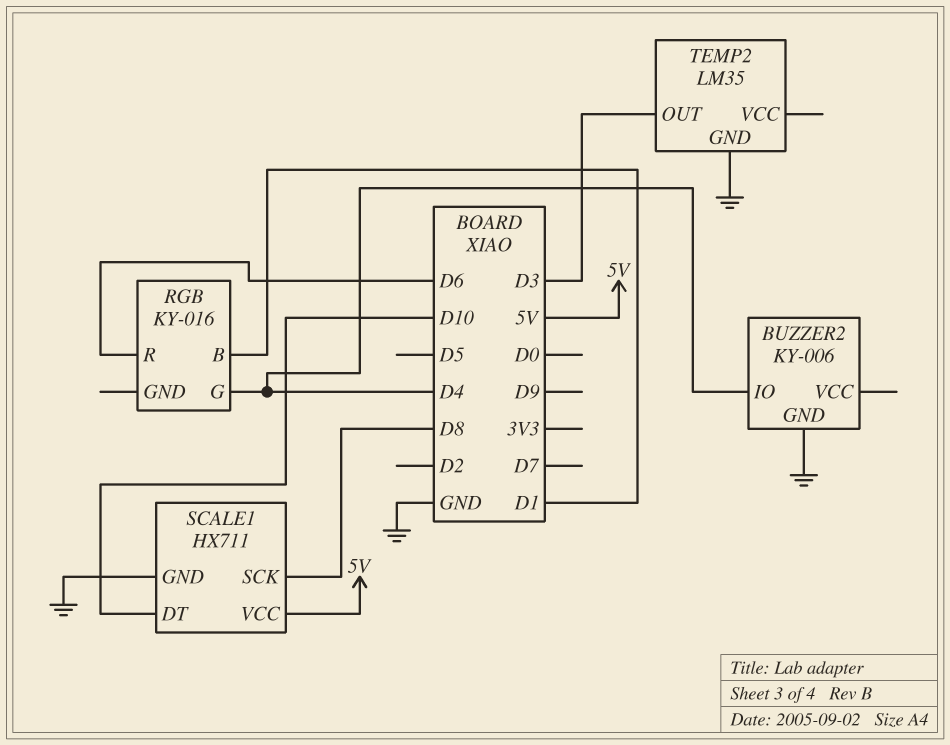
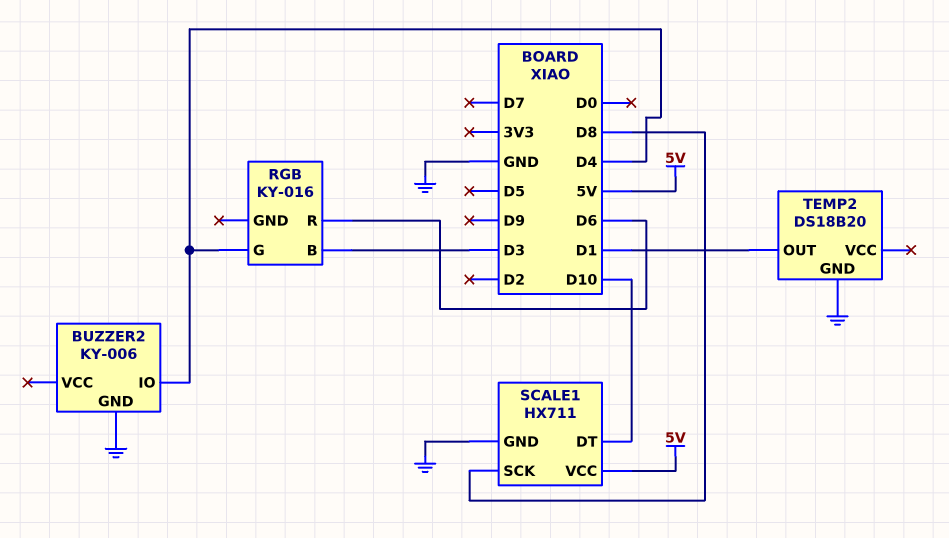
RGB pin B: D1 -> D3
TEMP2: LM35 -> DS18B20
TEMP2 pin OUT: D3 -> D1

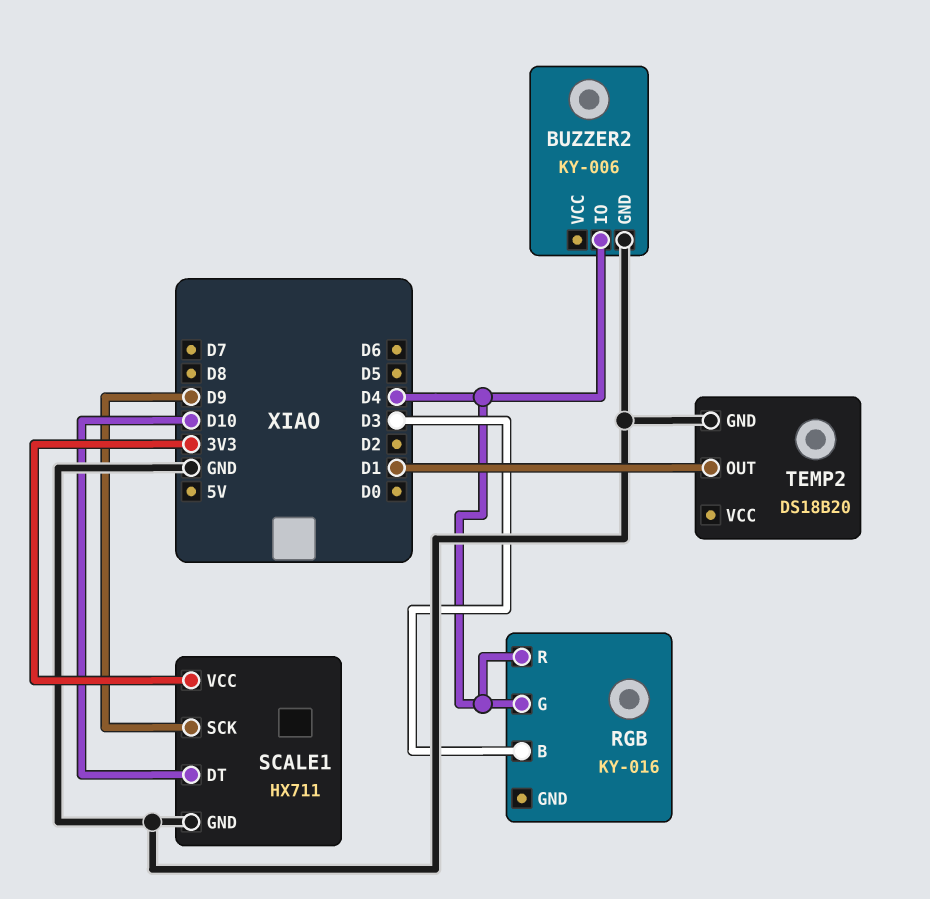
RGB pin R: D6 -> D4
SCALE1 pin SCK: D8 -> D9
SCALE1 pin VCC: 5V -> 3V3

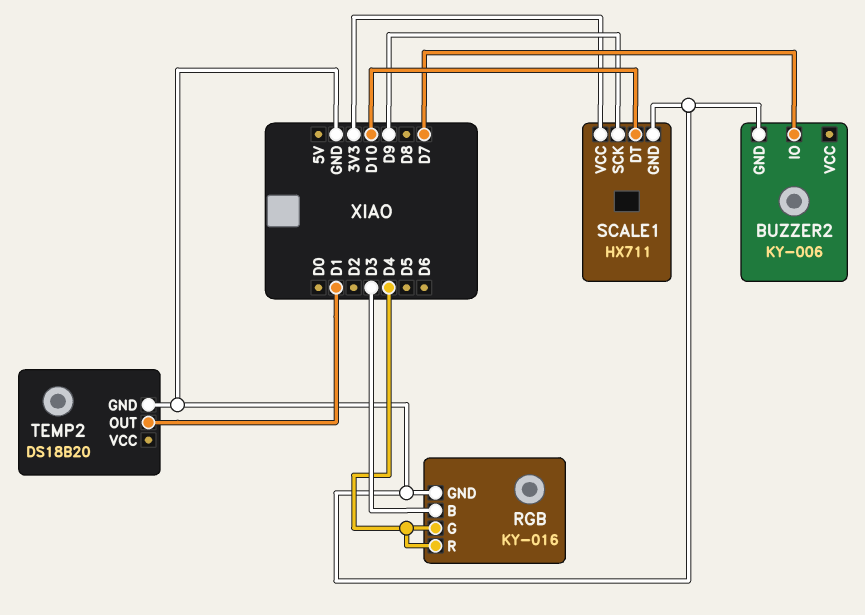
BUZZER2 pin IO: D4 -> D7
RGB pin GND: none -> GND

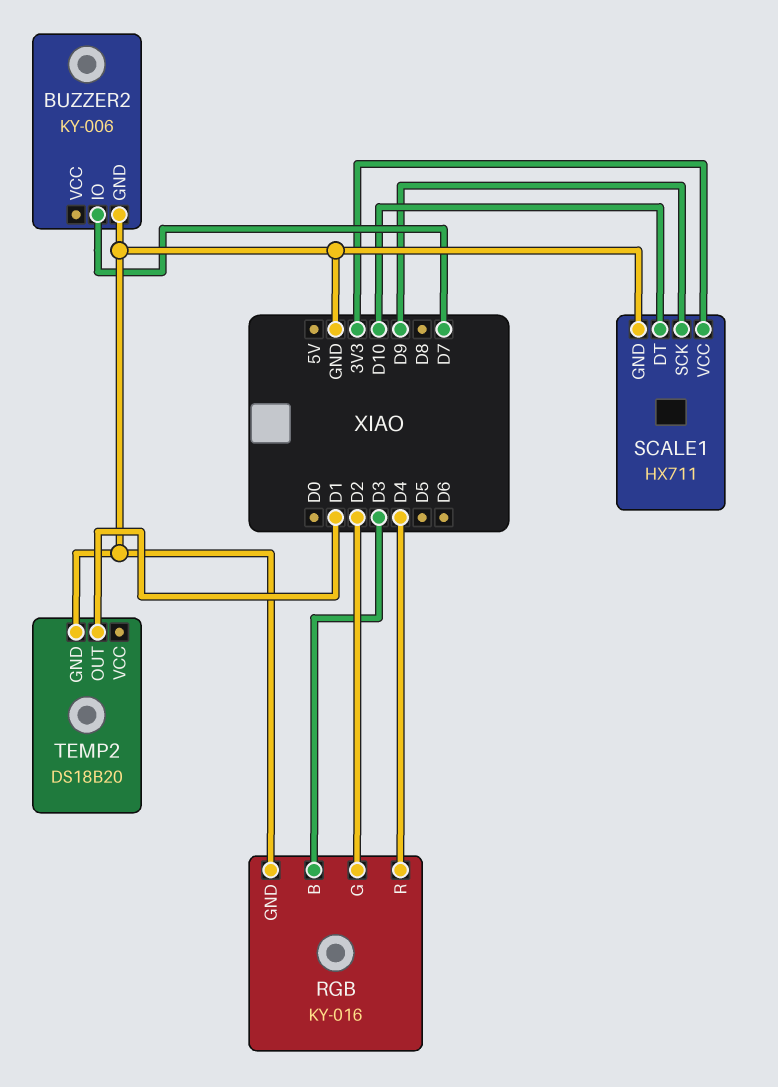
RGB pin G: D4 -> D2

